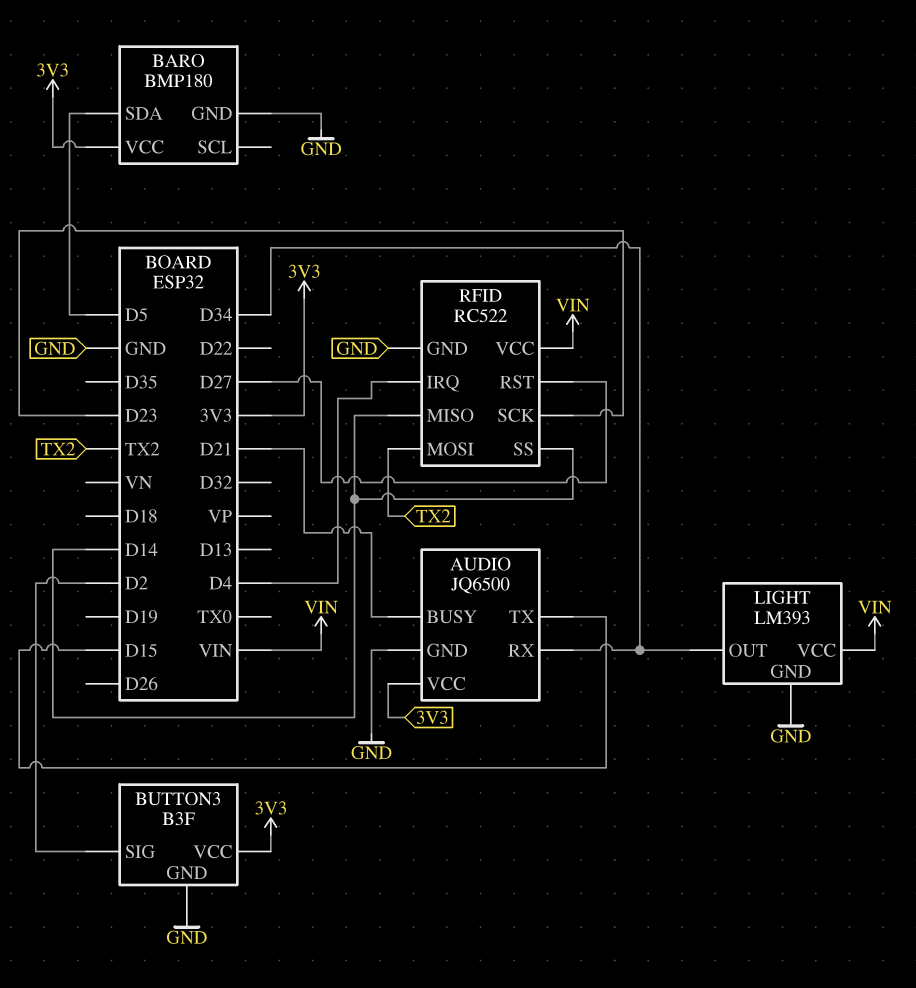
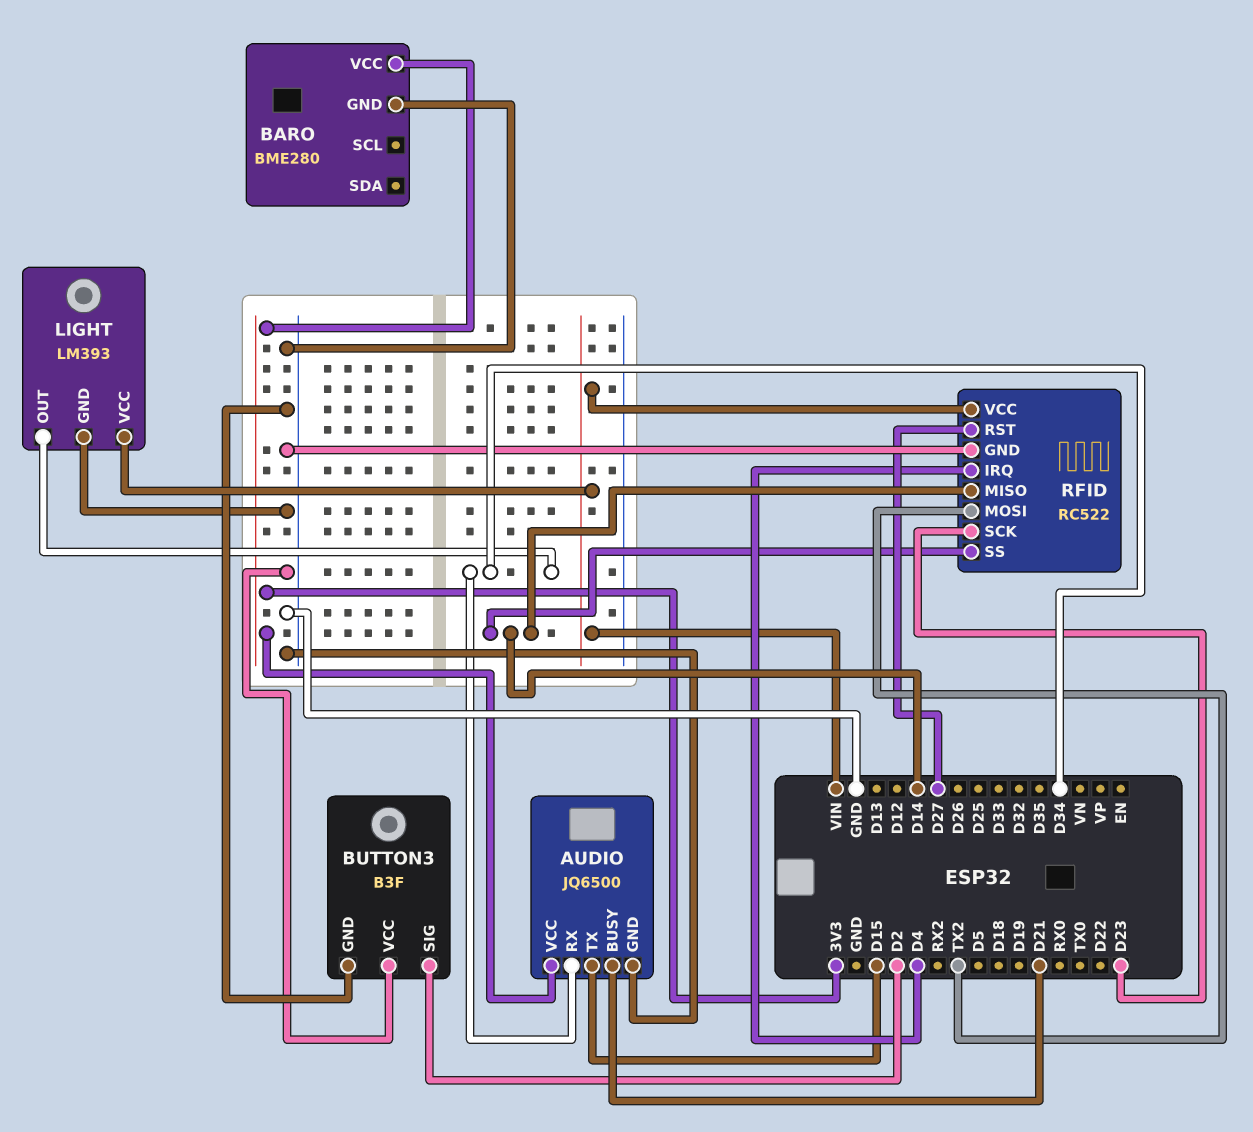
BARO: BMP180 -> BME280
BARO pin SDA: D5 -> none
BUTTON3 pin VCC: 3V3 -> GND

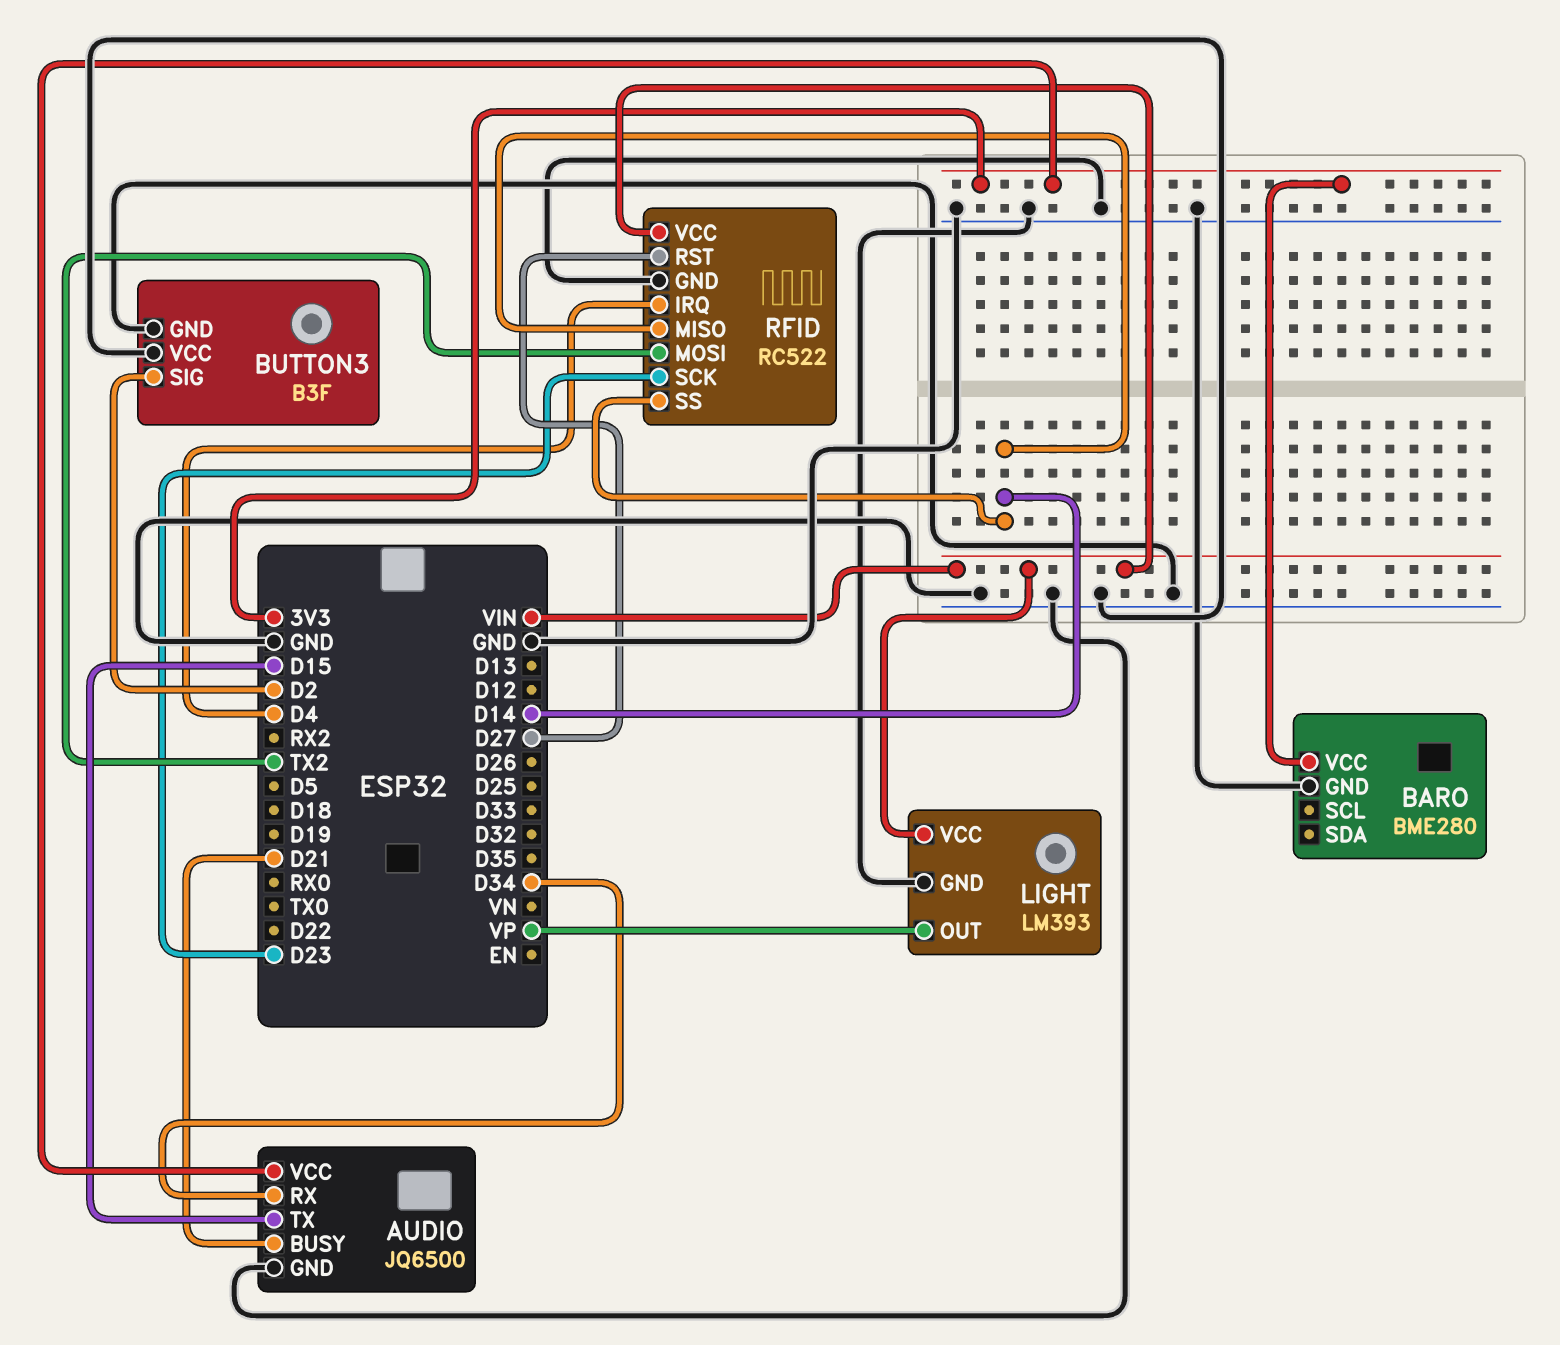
LIGHT pin OUT: D34 -> VP

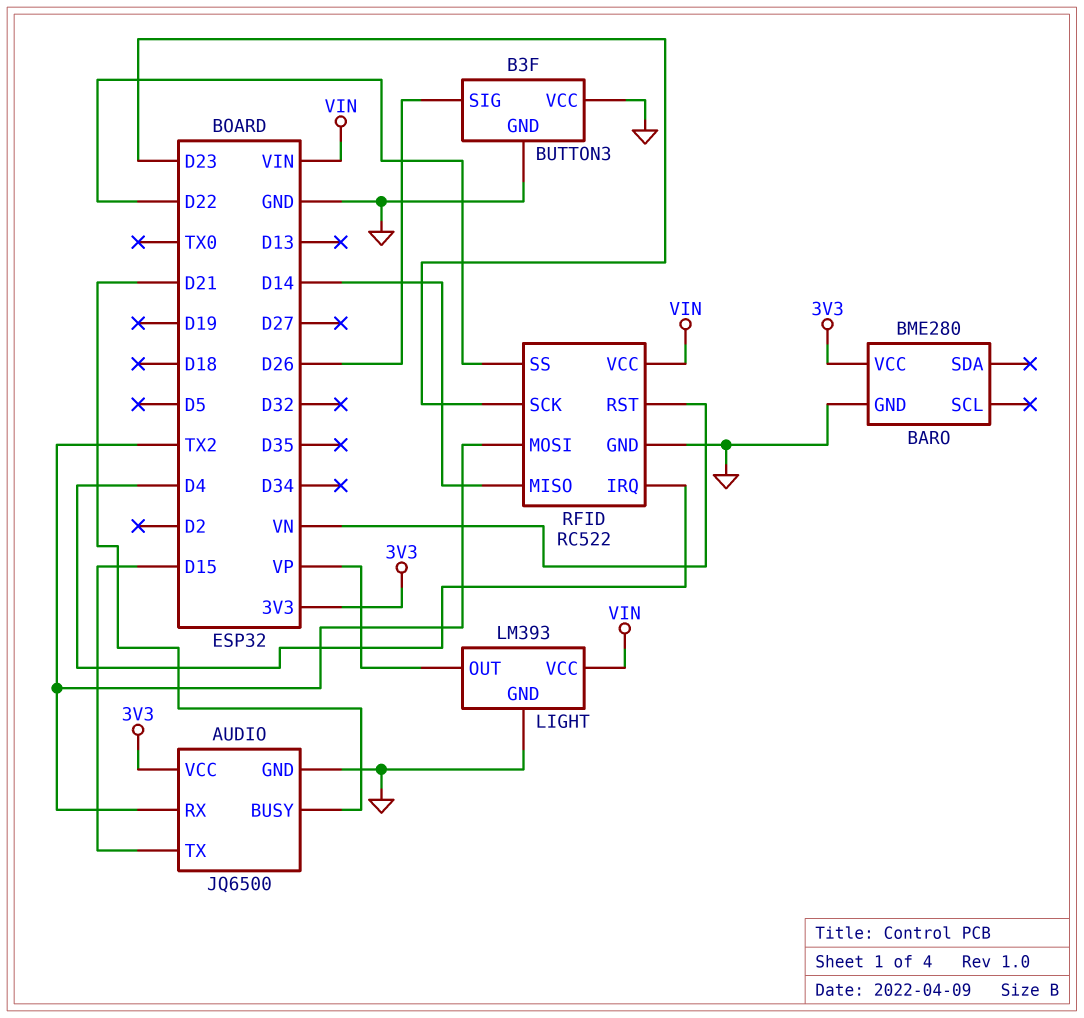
AUDIO pin RX: D34 -> TX2
BUTTON3 pin SIG: D2 -> D26
RFID pin RST: D27 -> VN
RFID pin SS: D14 -> D22

